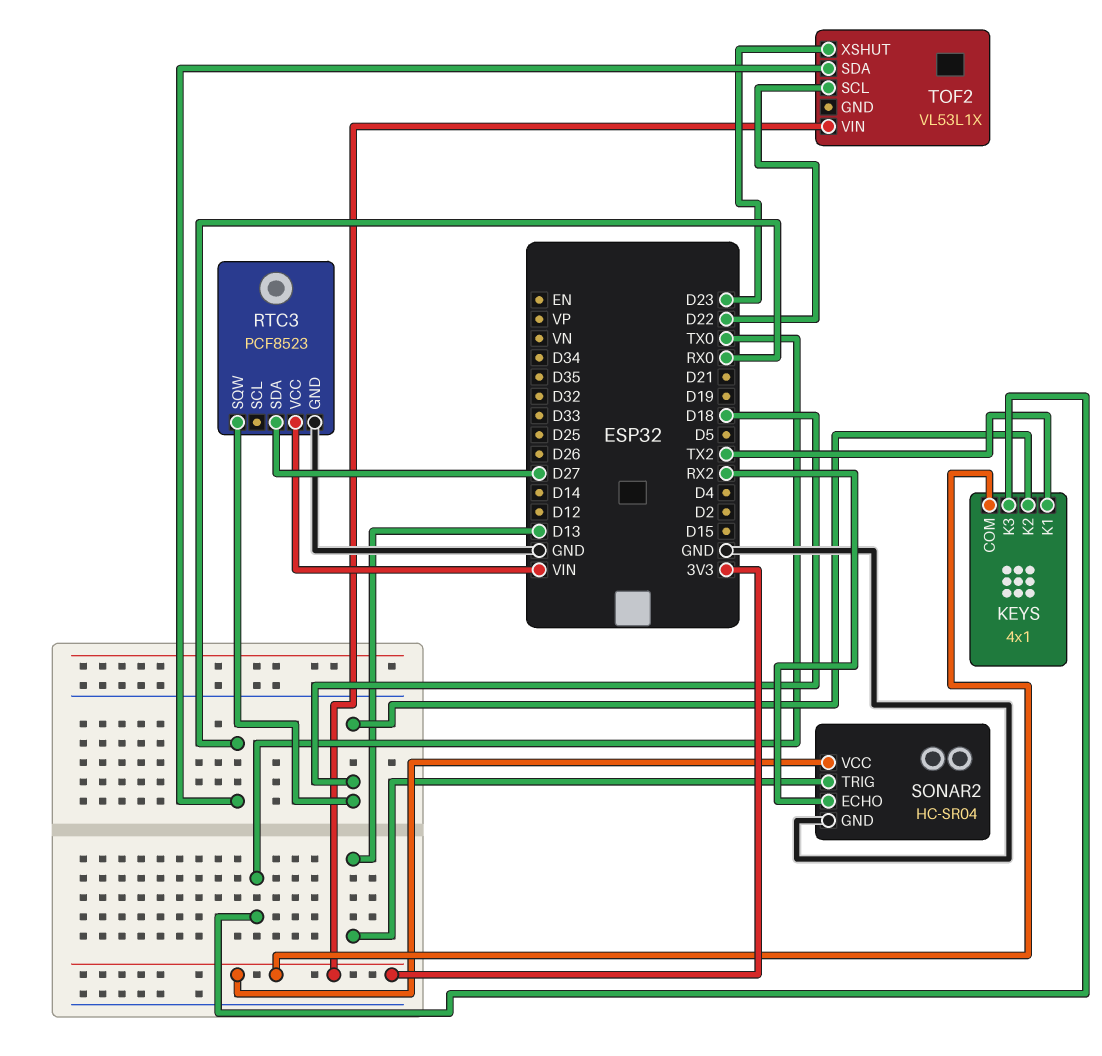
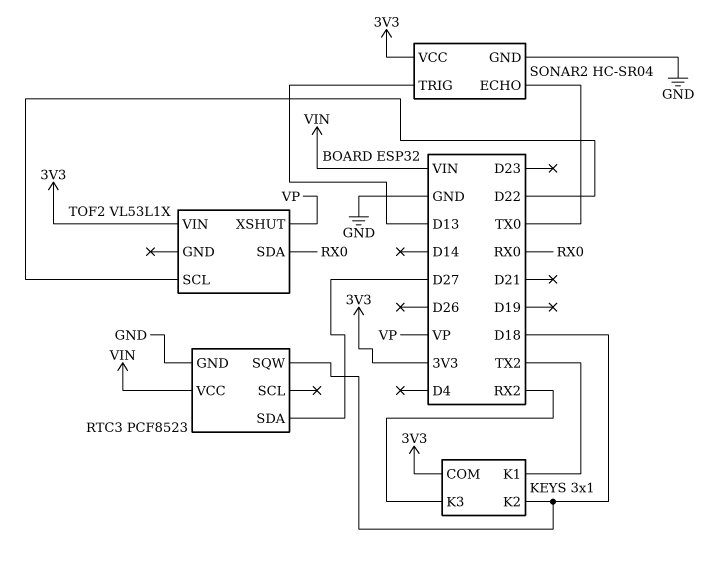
KEYS: 4x1 -> 3x1
KEYS pin K3: TX0 -> RX2
SONAR2 pin ECHO: RX2 -> TX0
TOF2 pin XSHUT: D23 -> VP

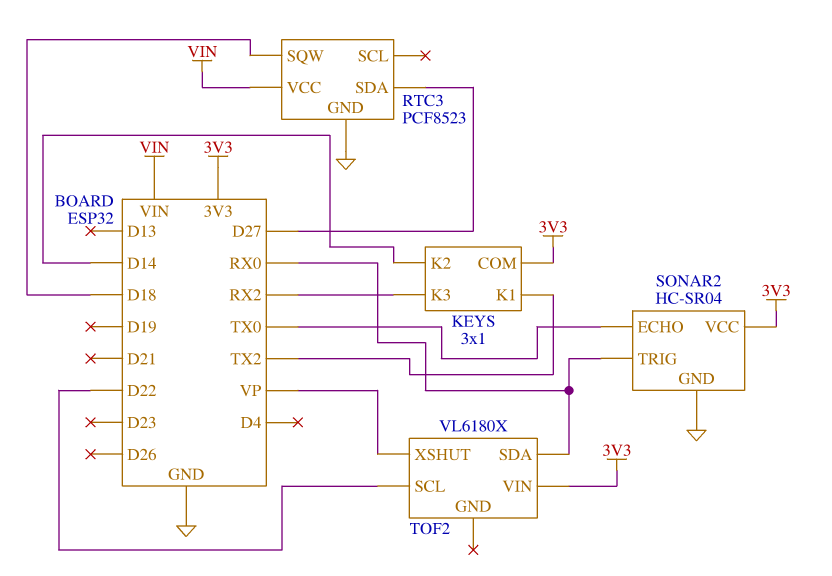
KEYS pin K2: D18 -> D14
SONAR2 pin TRIG: D13 -> RX0
TOF2: VL53L1X -> VL6180X

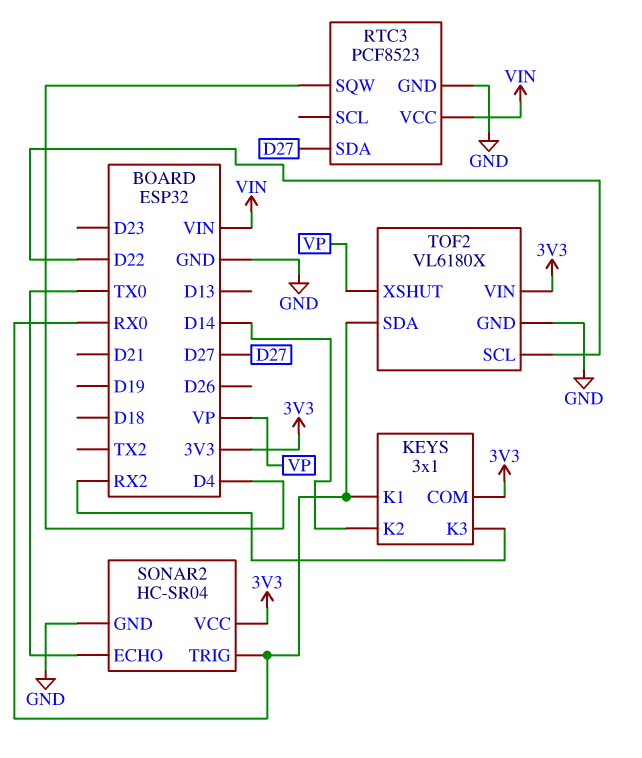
KEYS pin K1: TX2 -> RX0
RTC3 pin SQW: D18 -> D4
TOF2 pin GND: none -> GND

